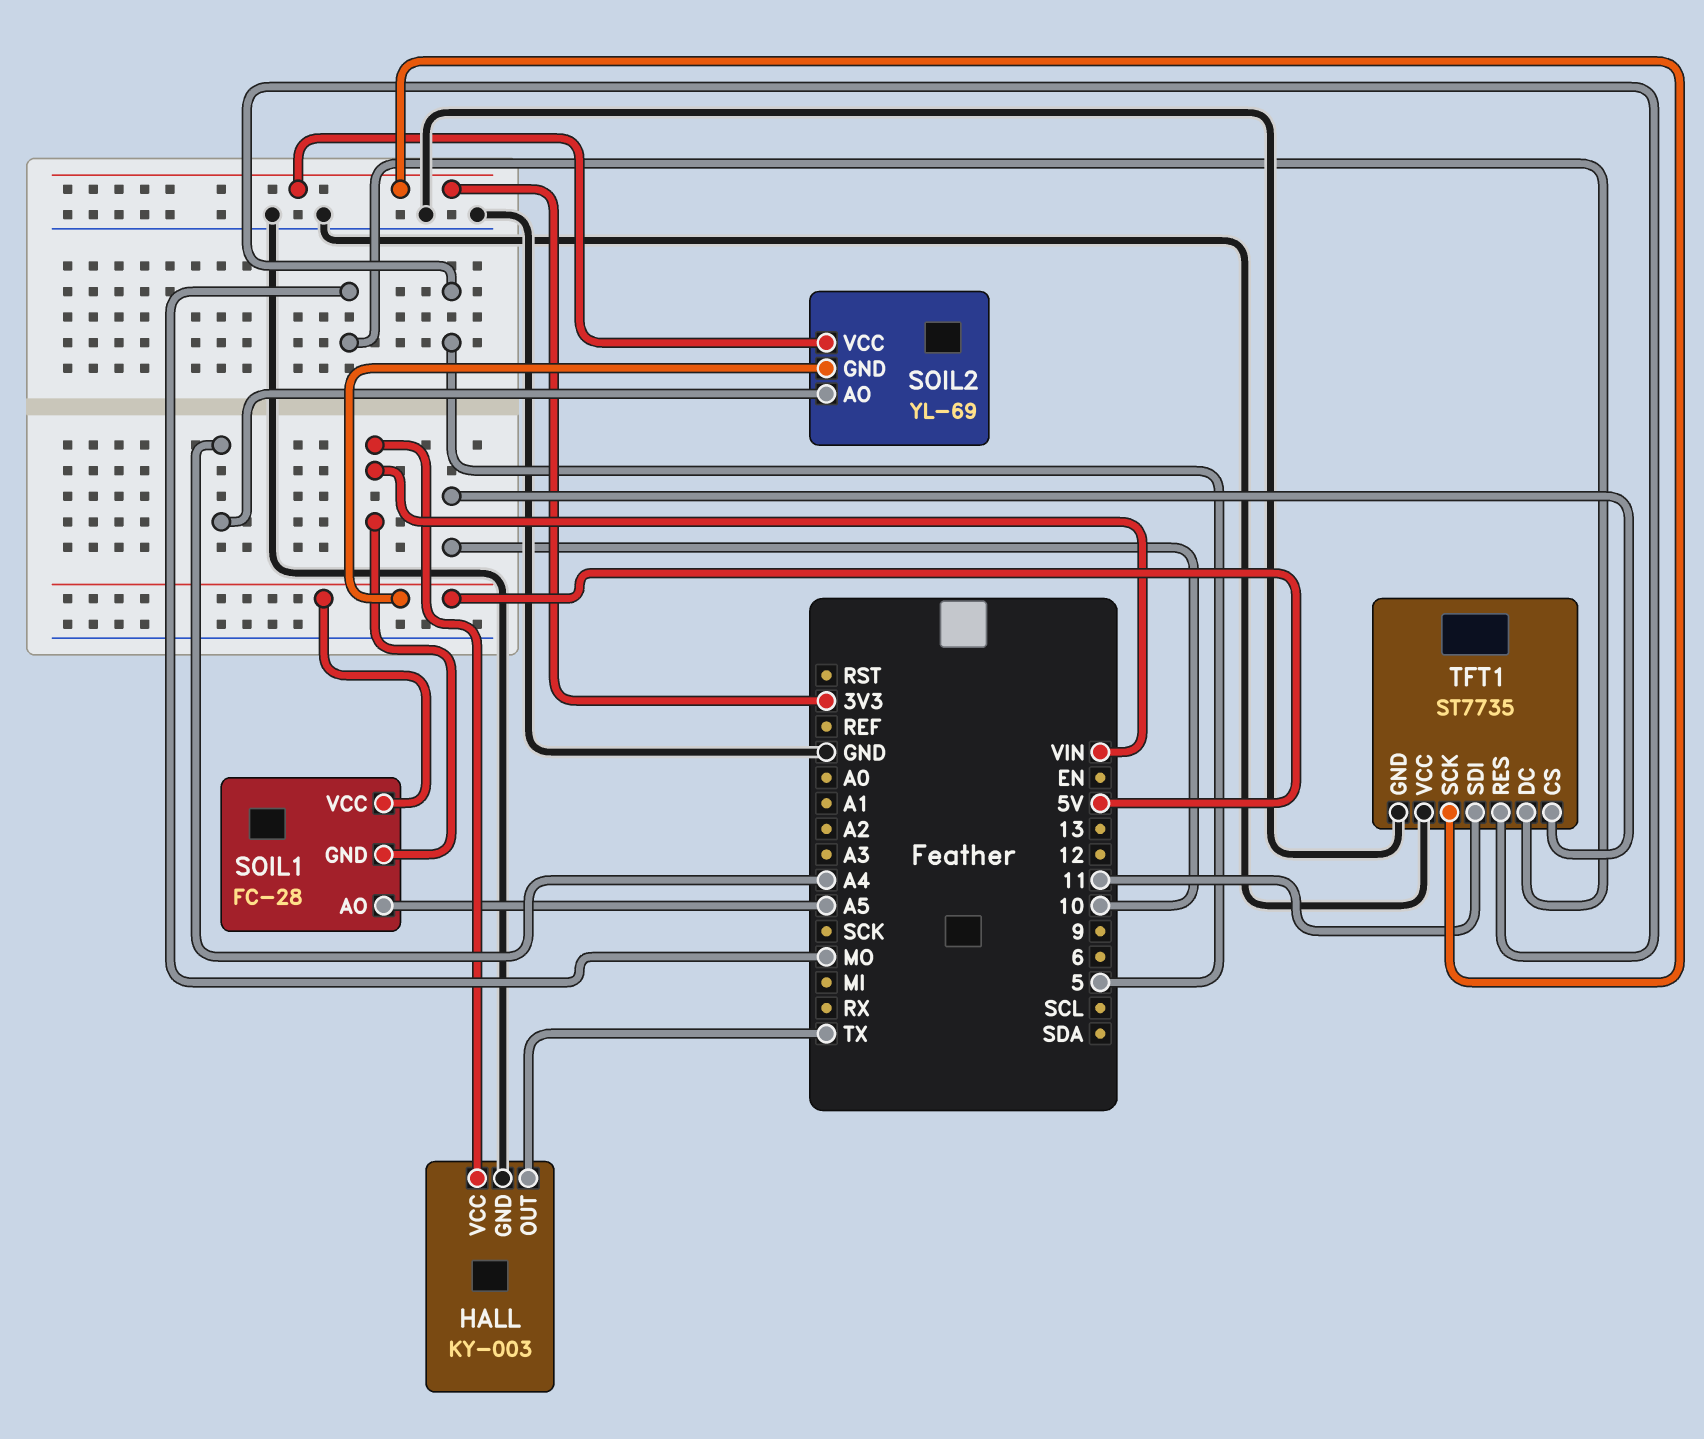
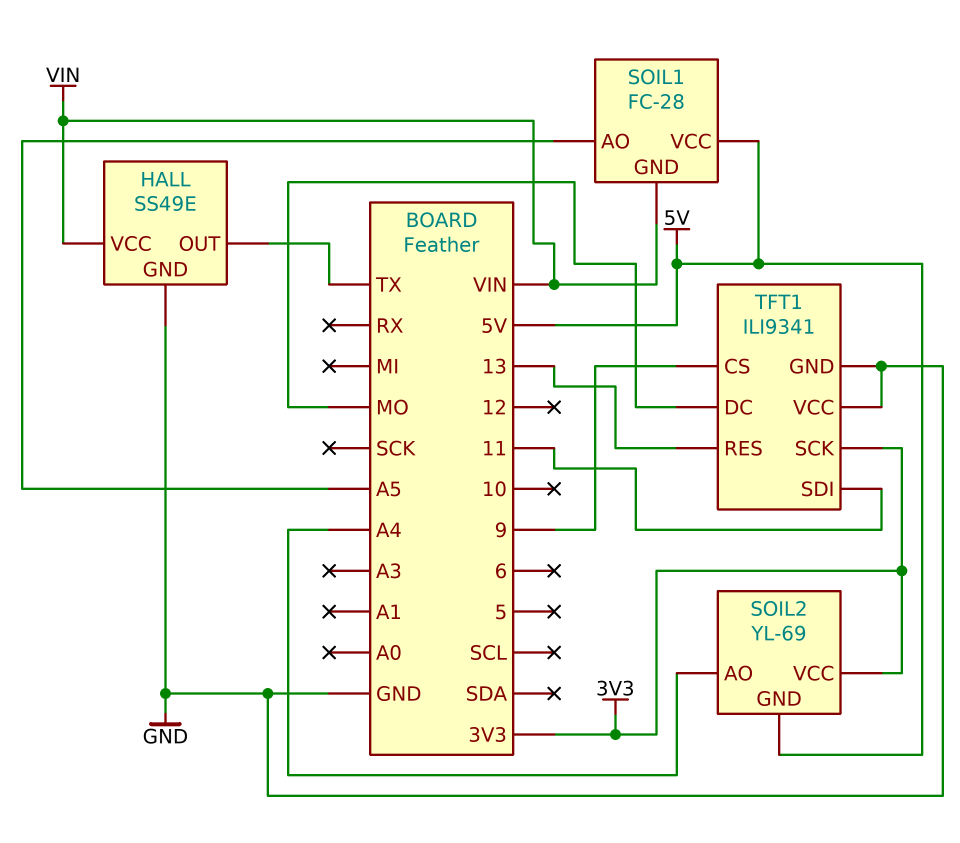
HALL: KY-003 -> SS49E
TFT1: ST7735 -> ILI9341
TFT1 pin CS: 10 -> 9
TFT1 pin RES: 5 -> 13

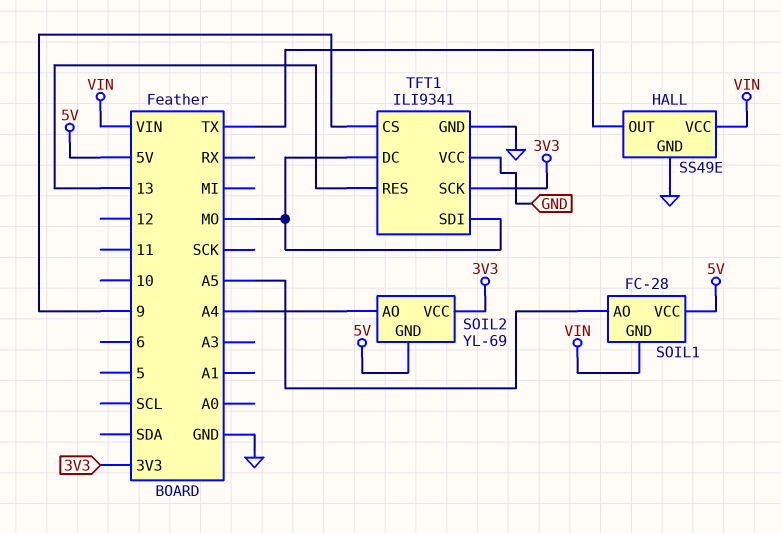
TFT1 pin SDI: 11 -> MO

